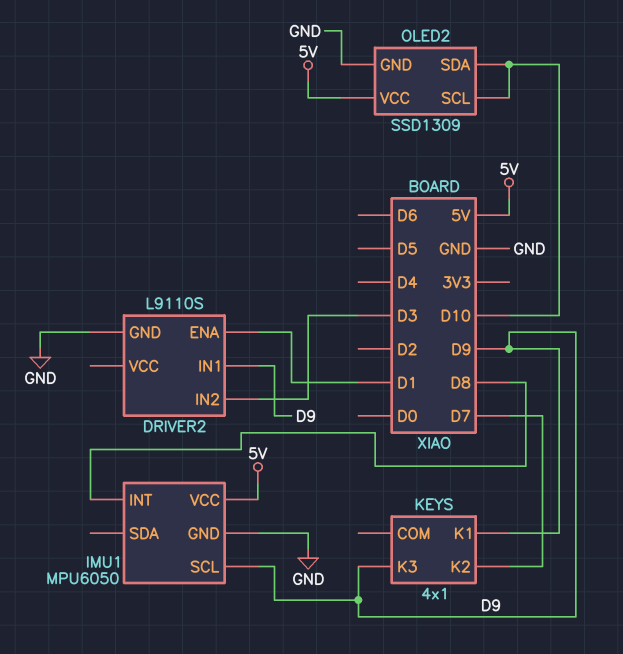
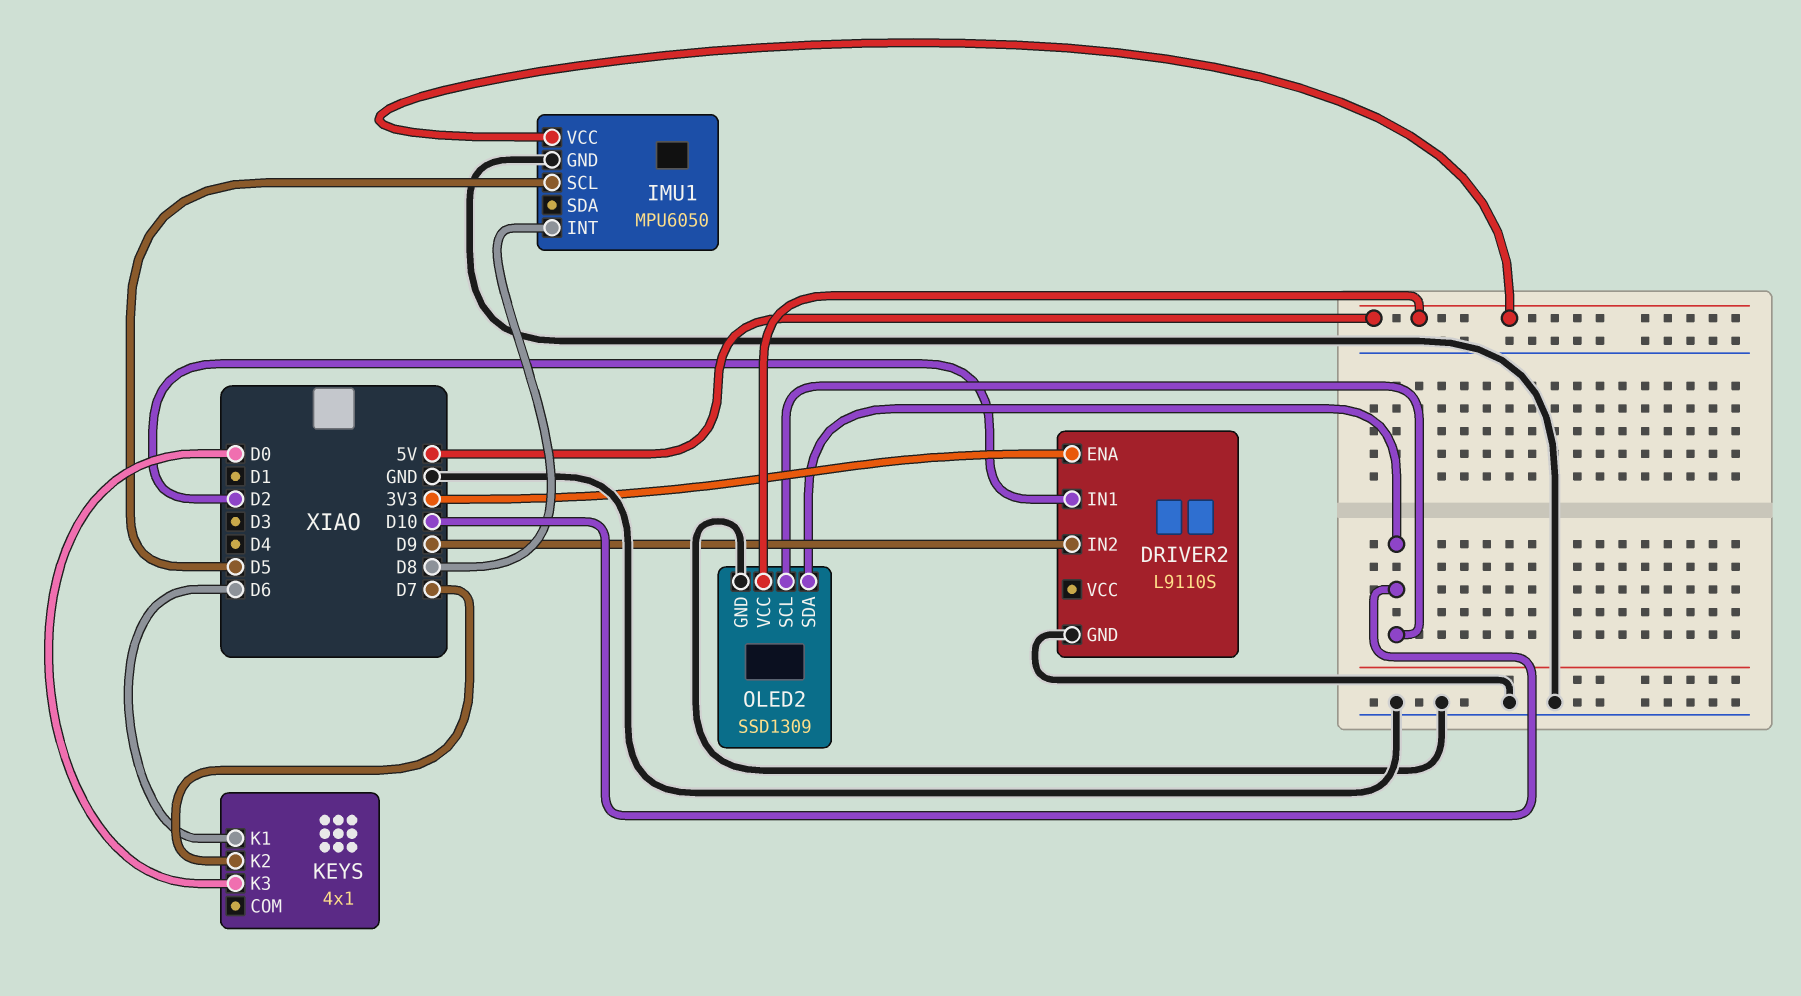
DRIVER2 pin ENA: D1 -> 3V3
DRIVER2 pin IN1: D9 -> D2
DRIVER2 pin IN2: D3 -> D9
IMU1 pin SCL: D9 -> D5
KEYS pin K1: D9 -> D6
KEYS pin K3: D9 -> D0

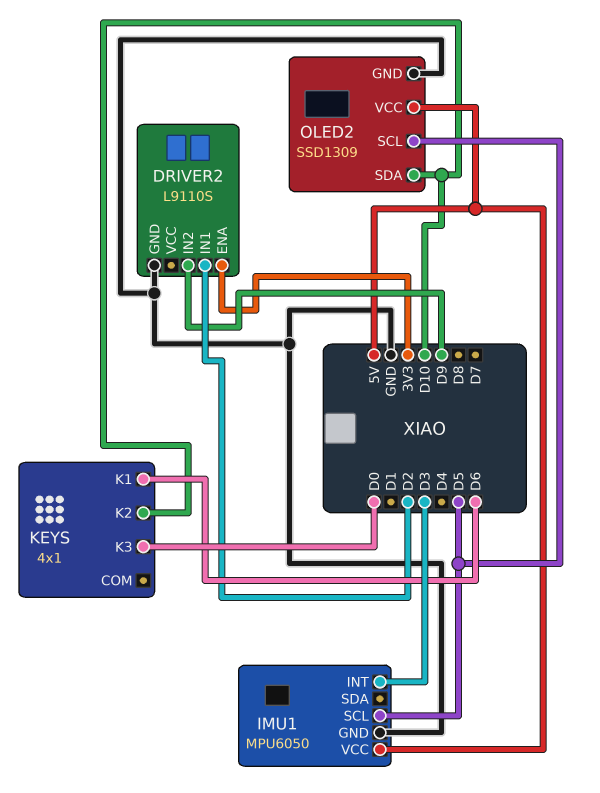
IMU1 pin INT: D8 -> D3
KEYS pin K2: D7 -> D10
OLED2 pin SCL: D10 -> D5

